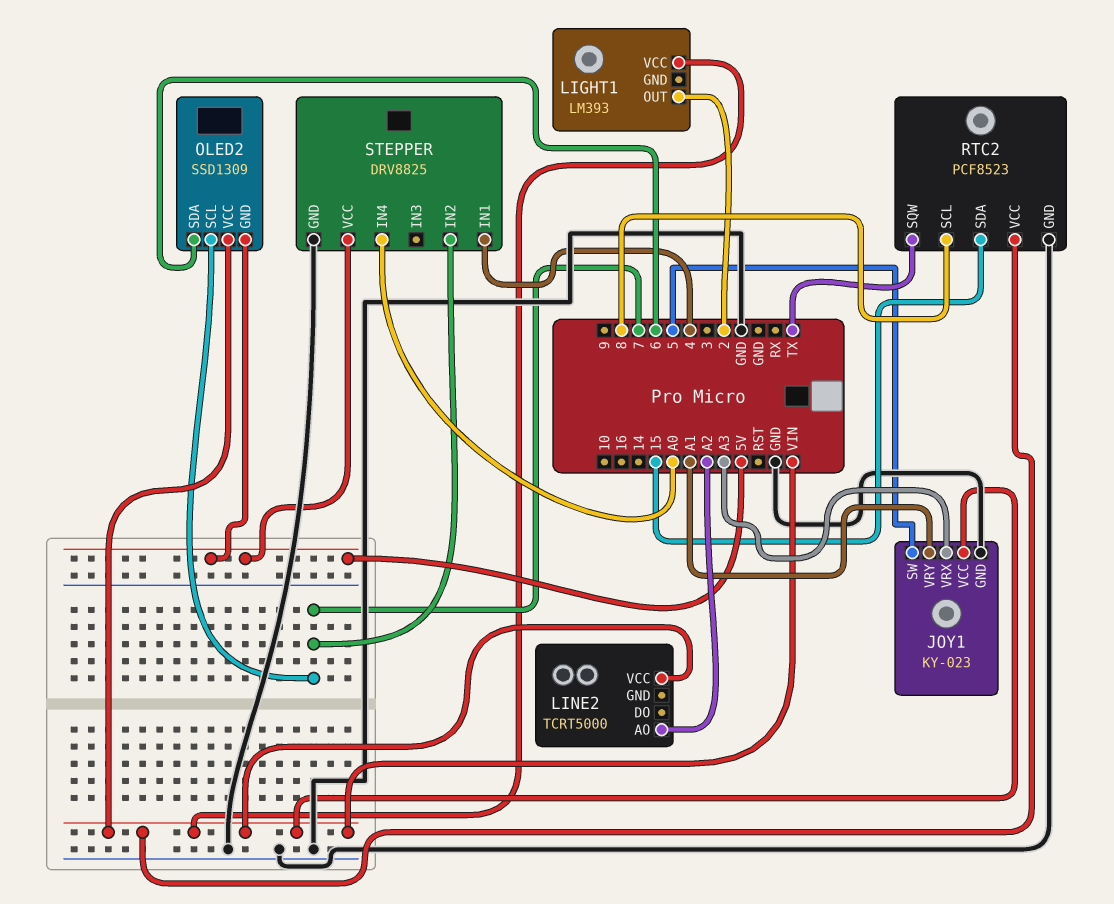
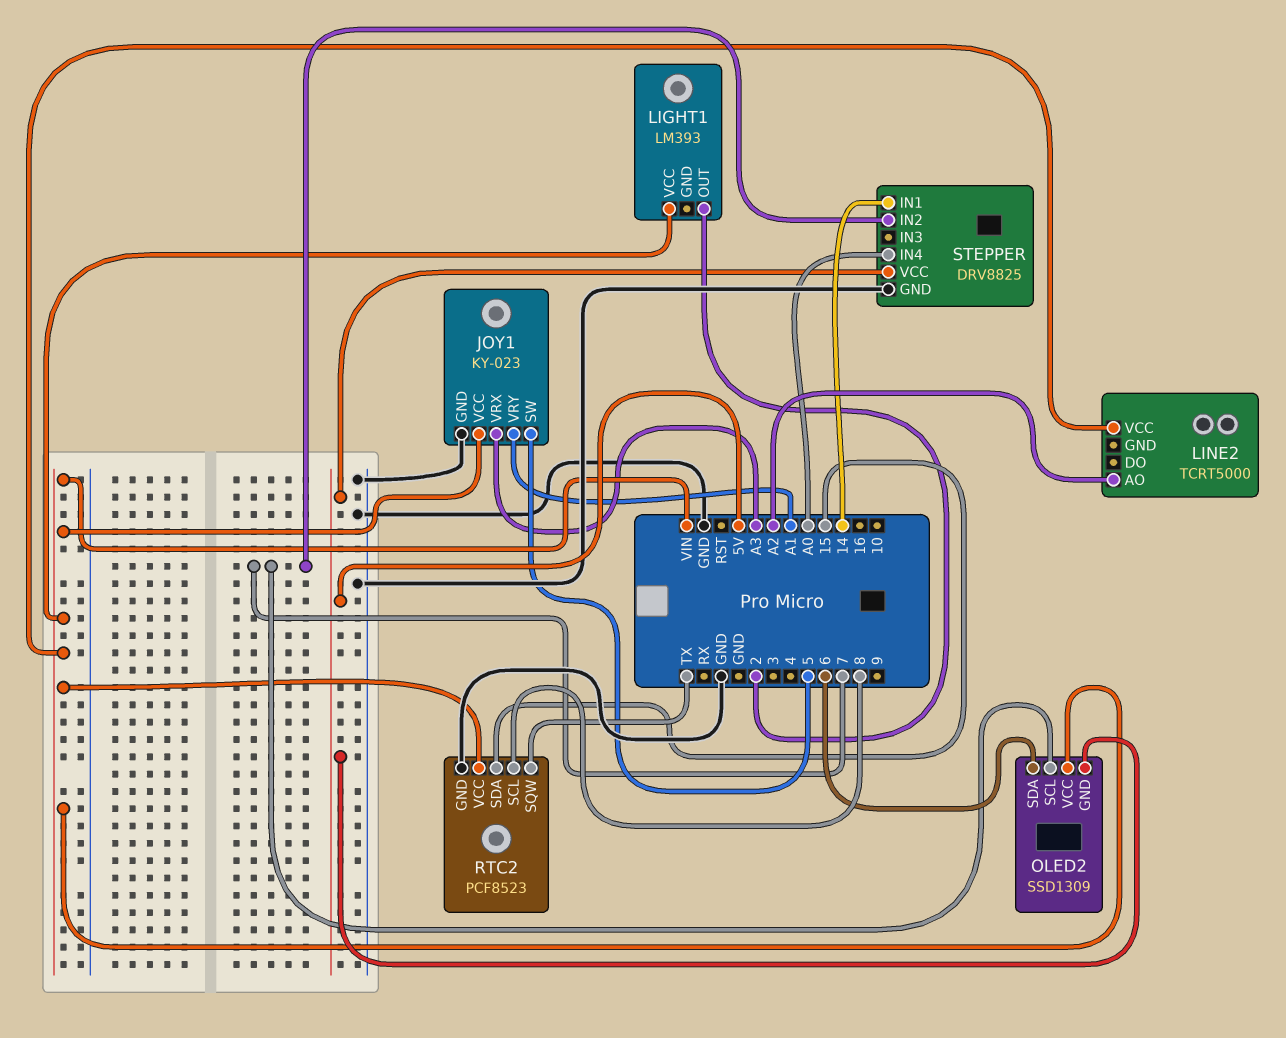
STEPPER pin IN1: 4 -> 14

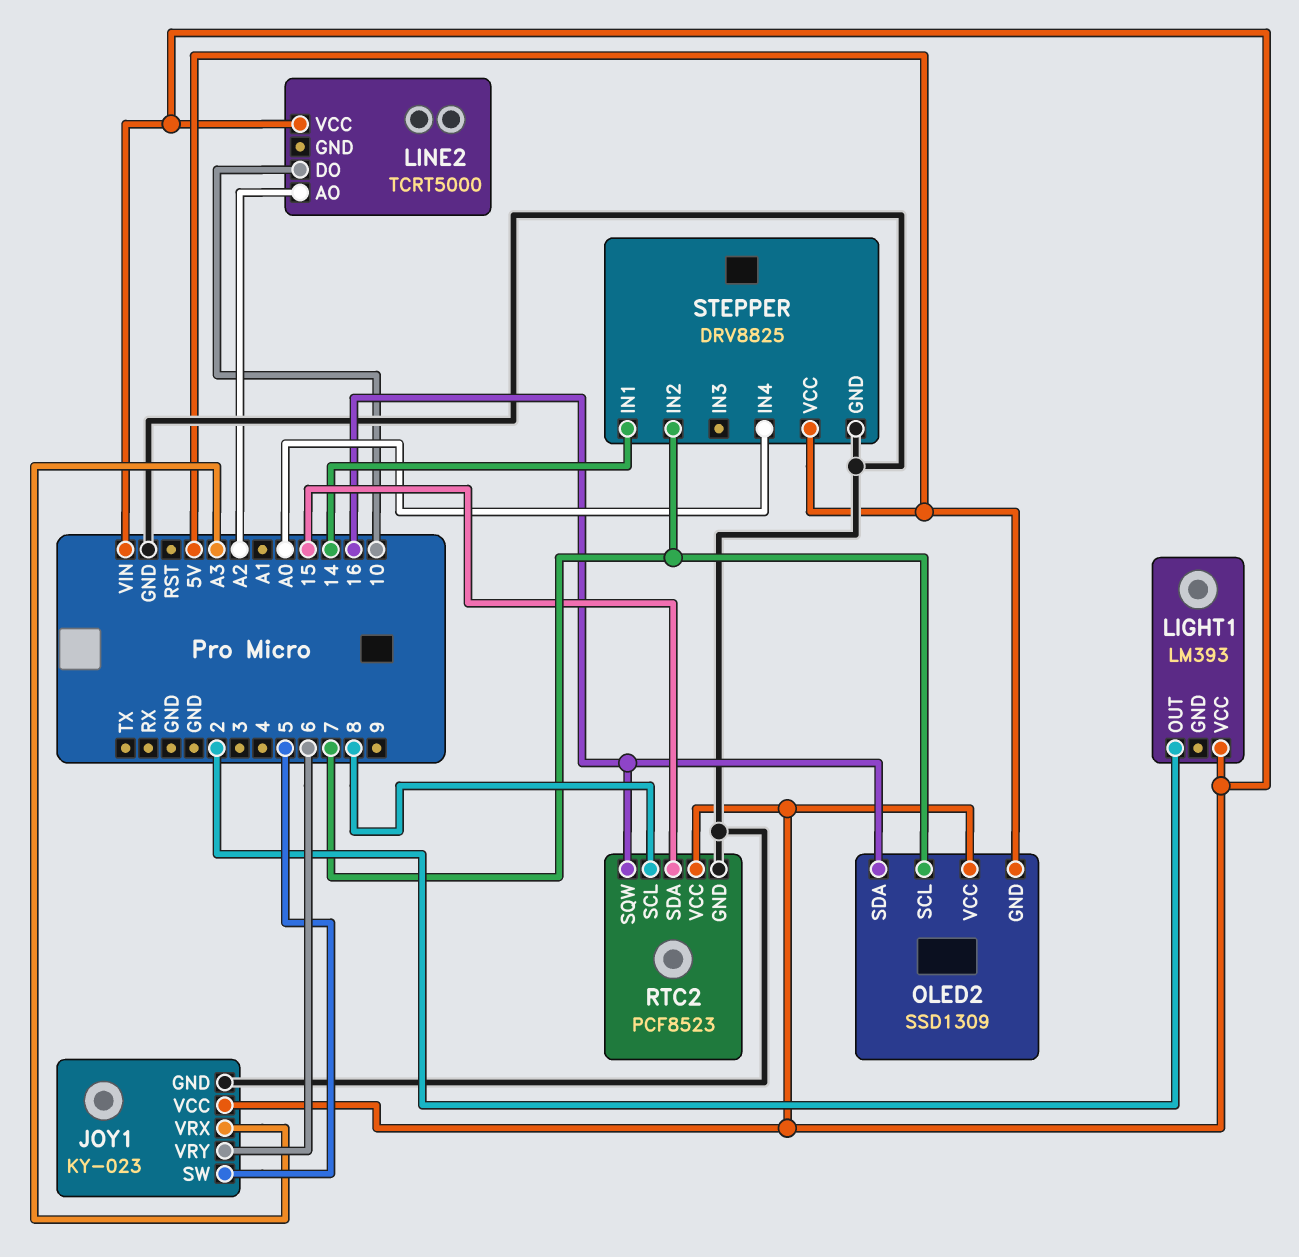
JOY1 pin VRY: A1 -> 6
LINE2 pin DO: none -> 10
OLED2 pin SDA: 6 -> 16
RTC2 pin SQW: TX -> 16

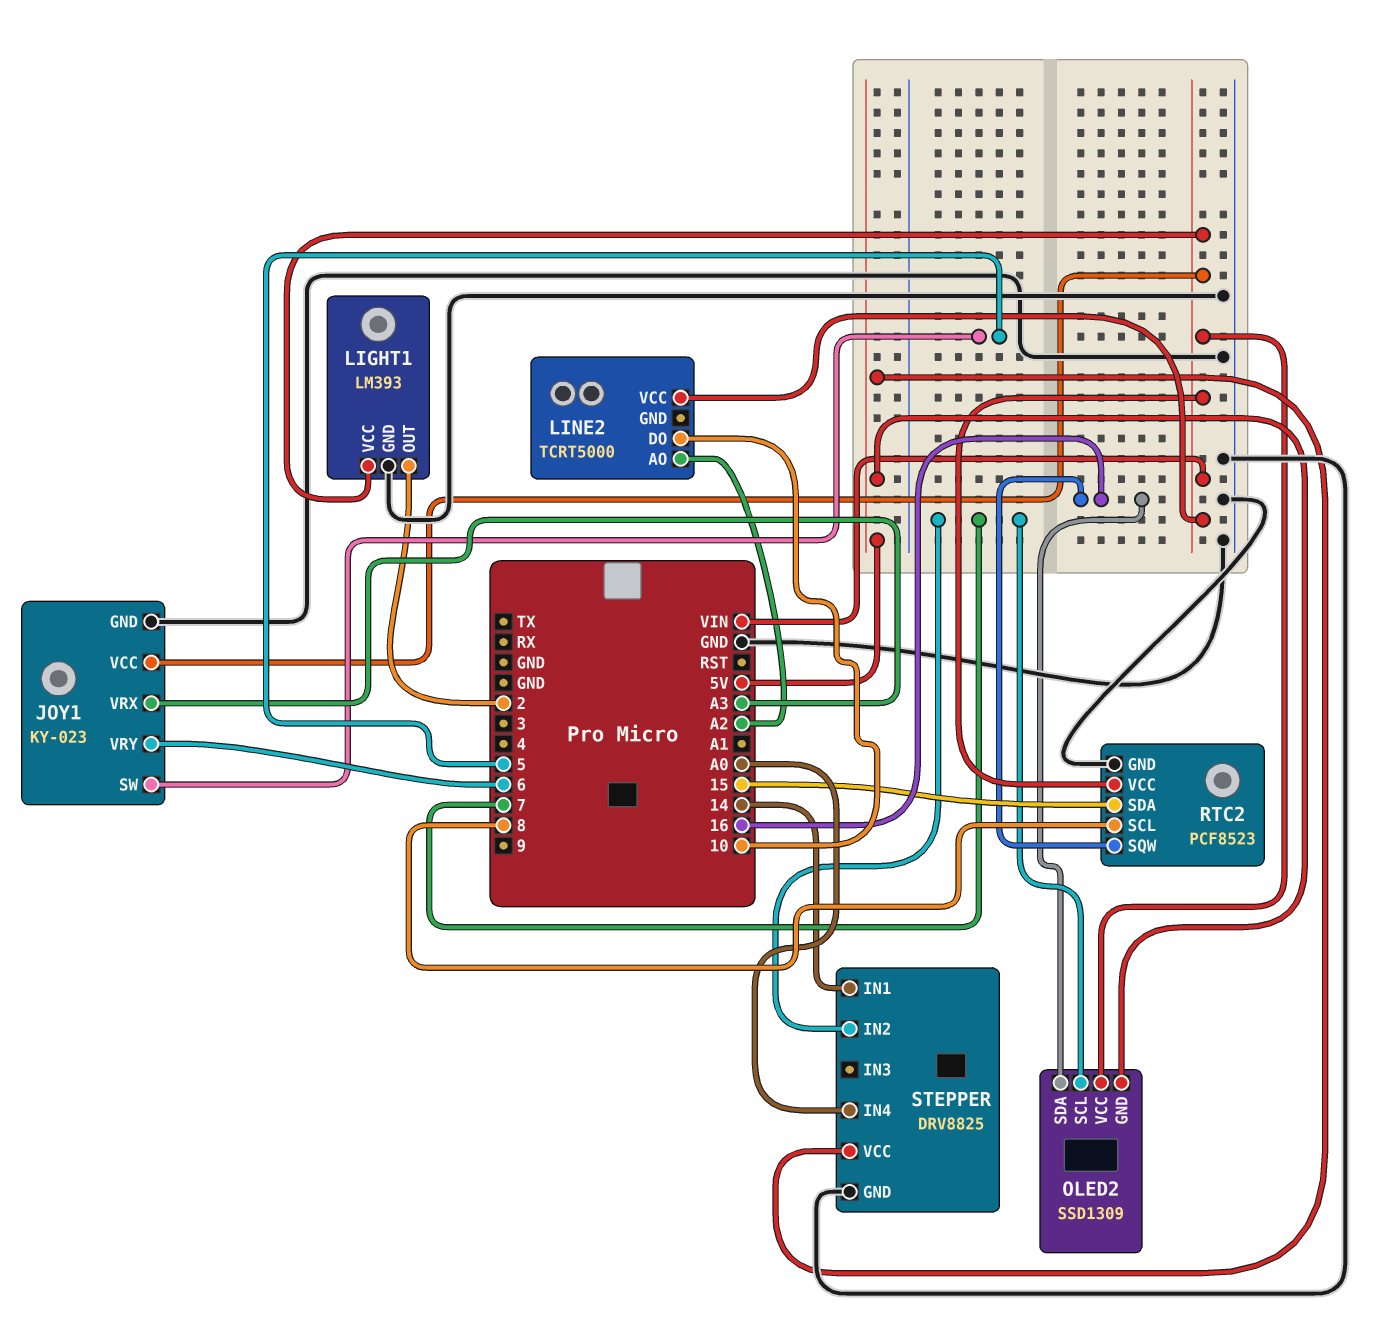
LIGHT1 pin GND: none -> GND

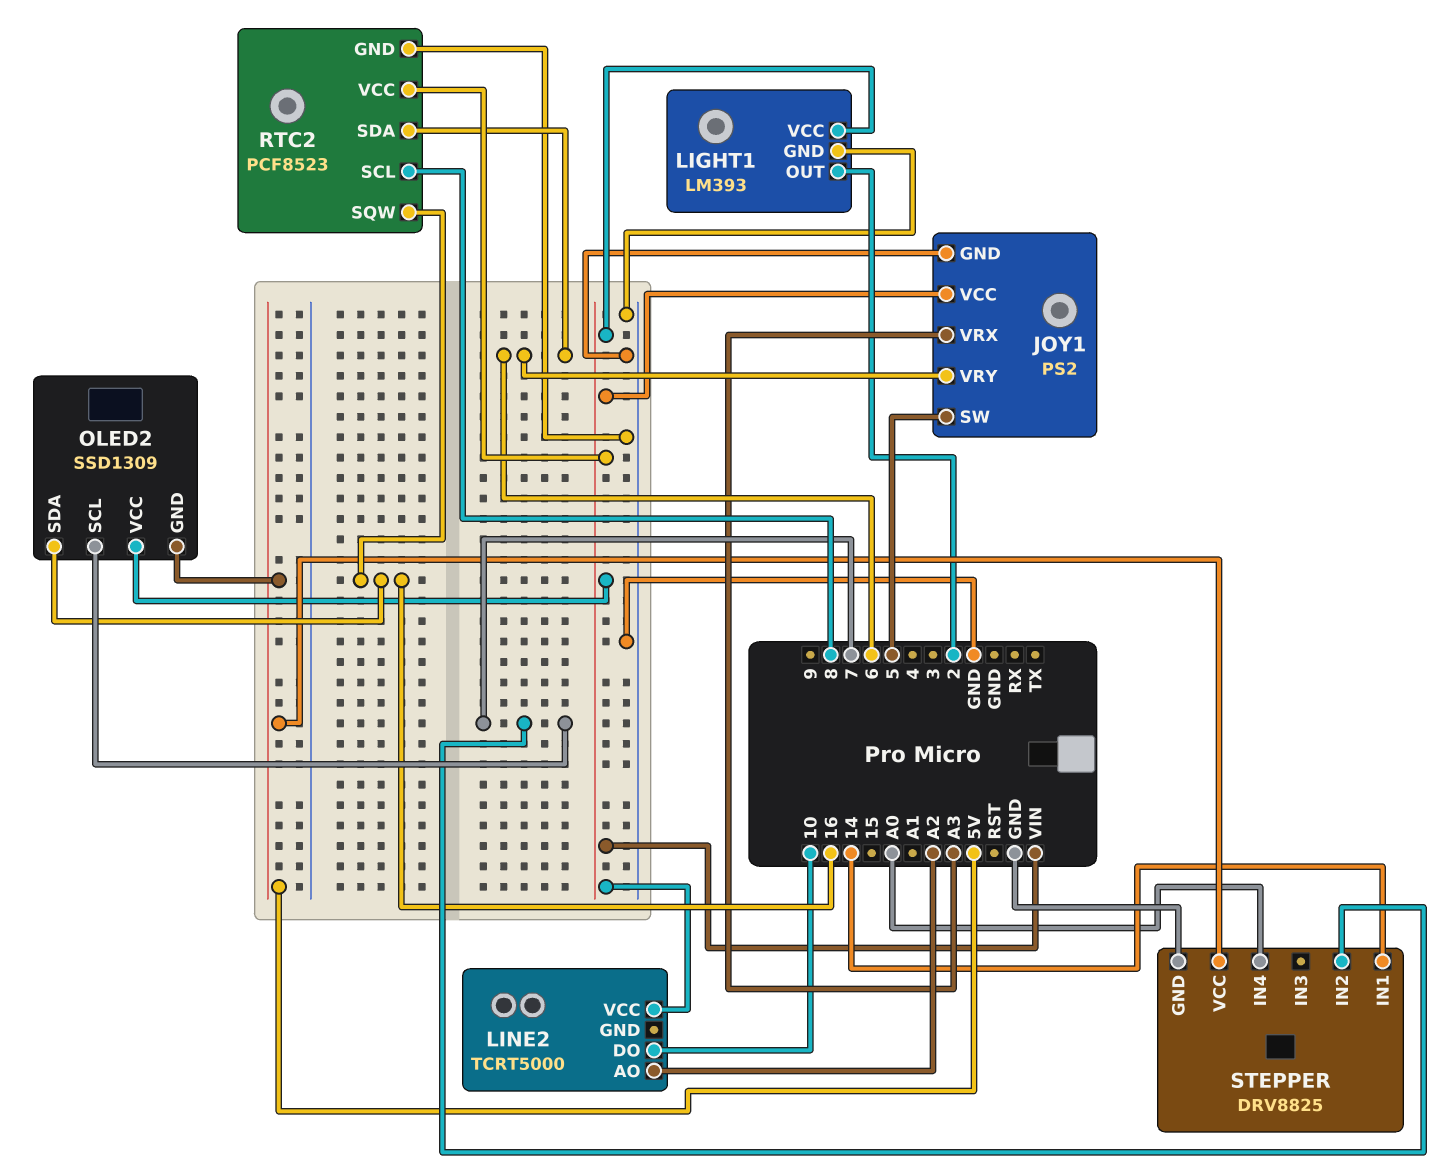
JOY1: KY-023 -> PS2
RTC2 pin SDA: 15 -> 6

